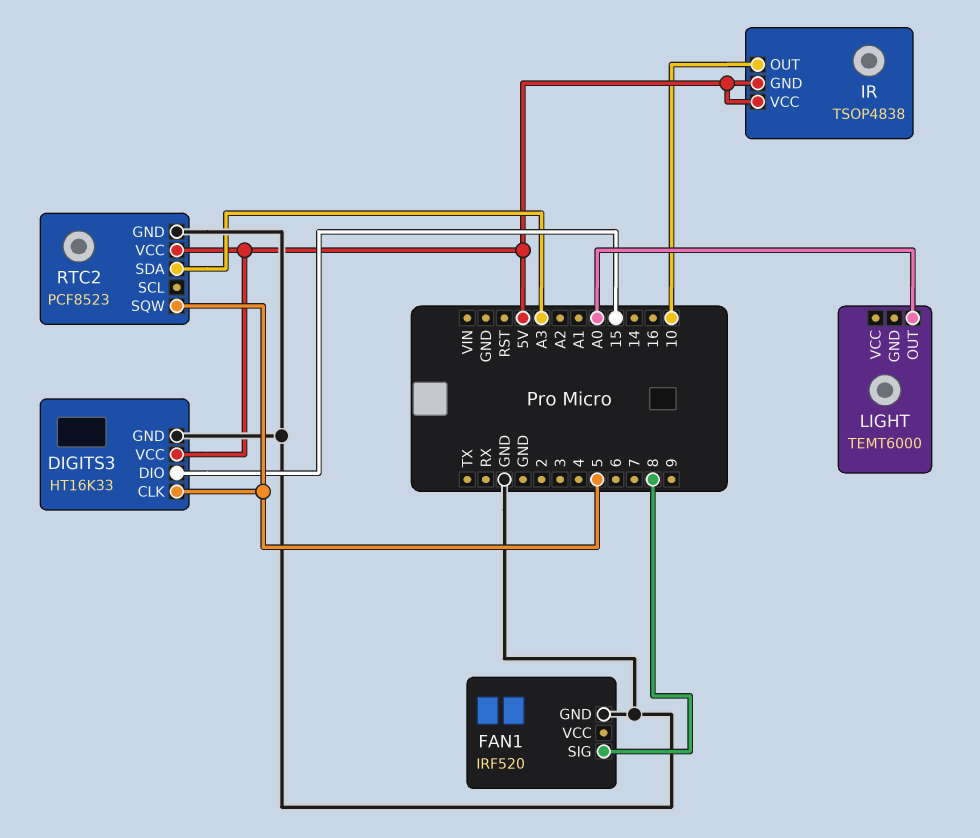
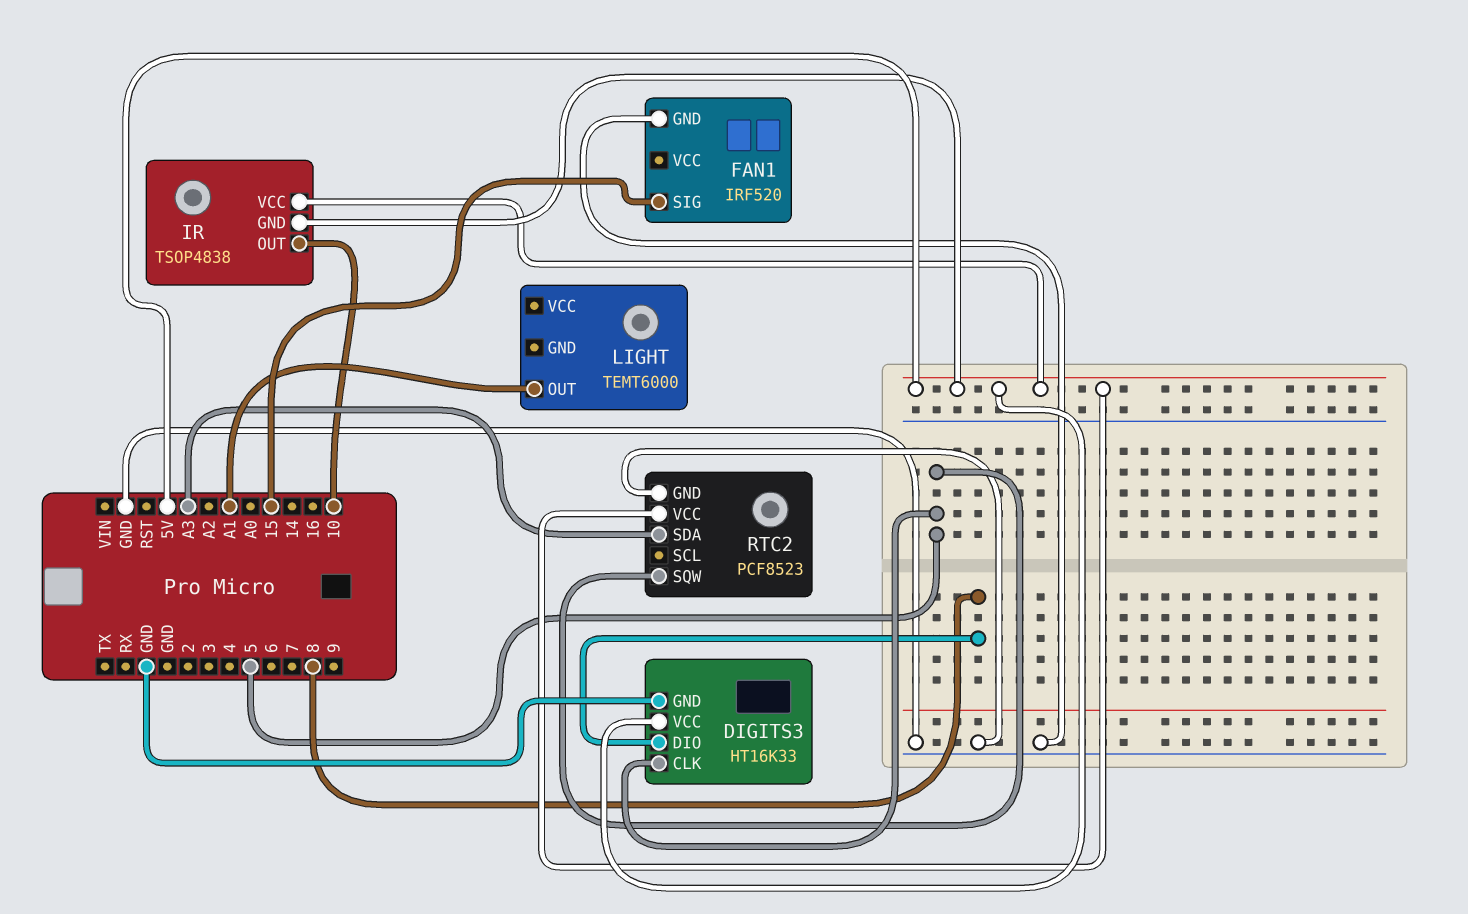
DIGITS3 pin DIO: 15 -> 8
FAN1 pin SIG: 8 -> 15
LIGHT pin OUT: A0 -> A1

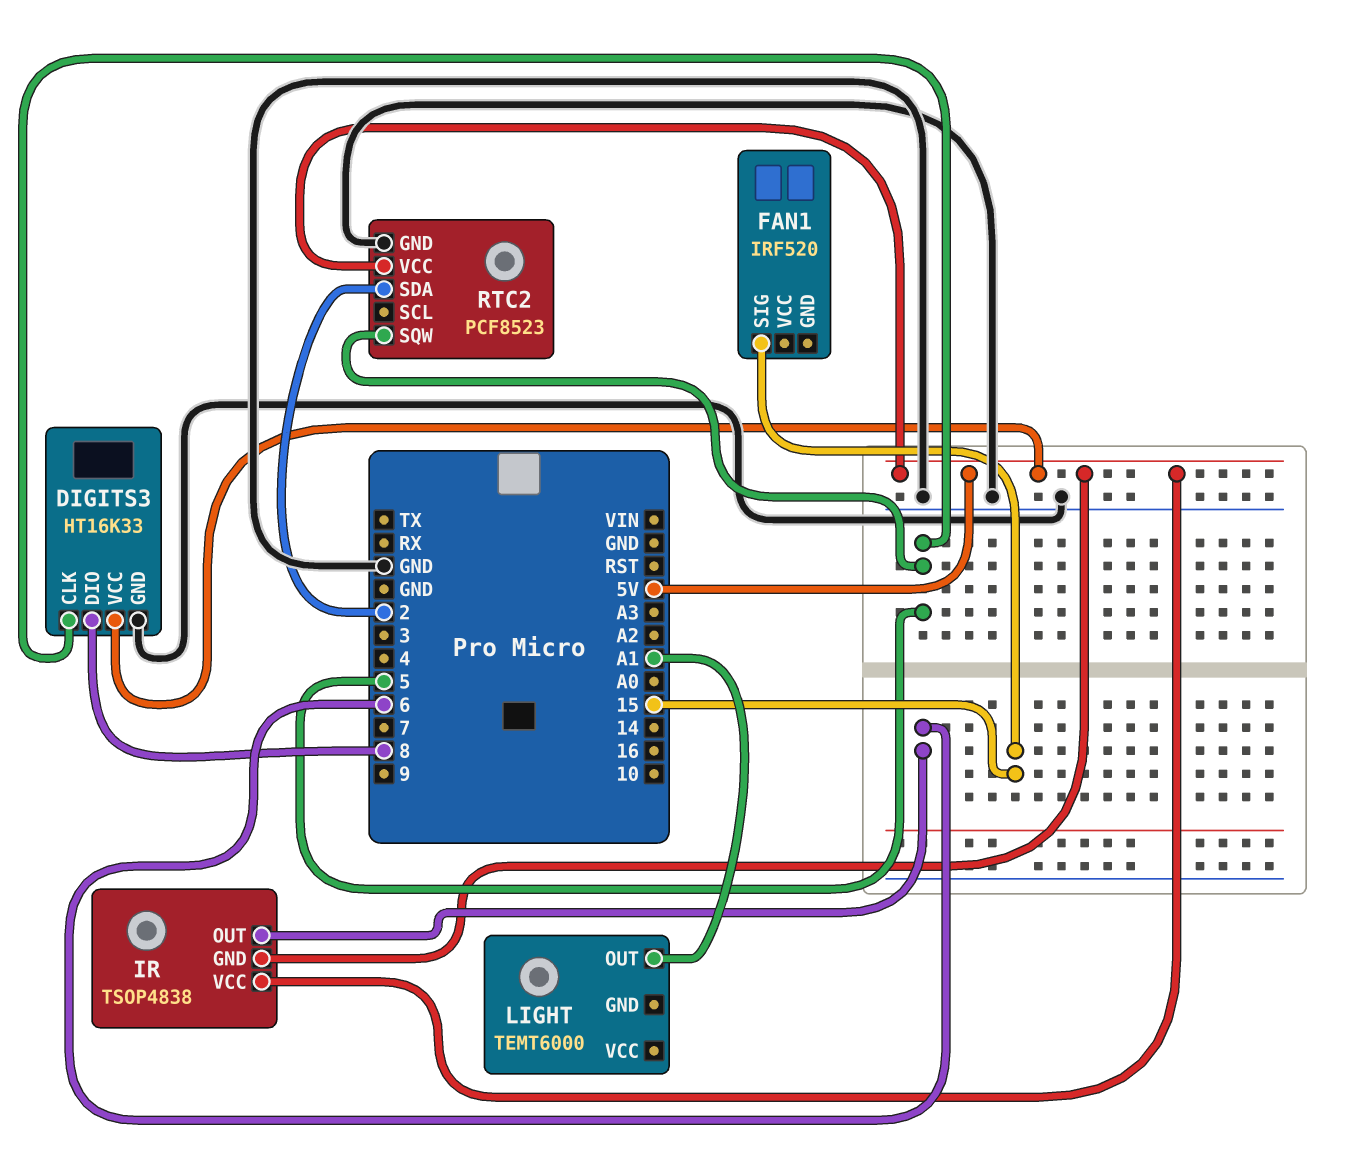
FAN1 pin GND: GND -> none
IR pin OUT: 10 -> 6
RTC2 pin SDA: A3 -> 2

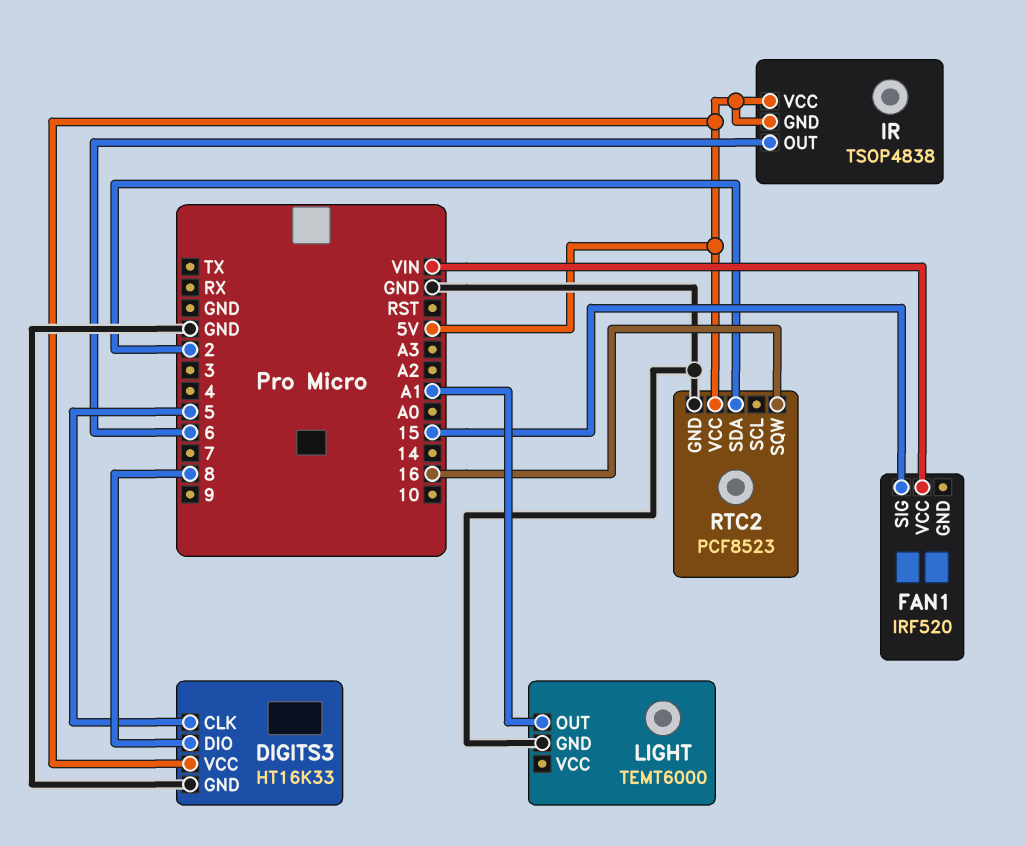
FAN1 pin VCC: none -> VIN
LIGHT pin GND: none -> GND
RTC2 pin SQW: 5 -> 16

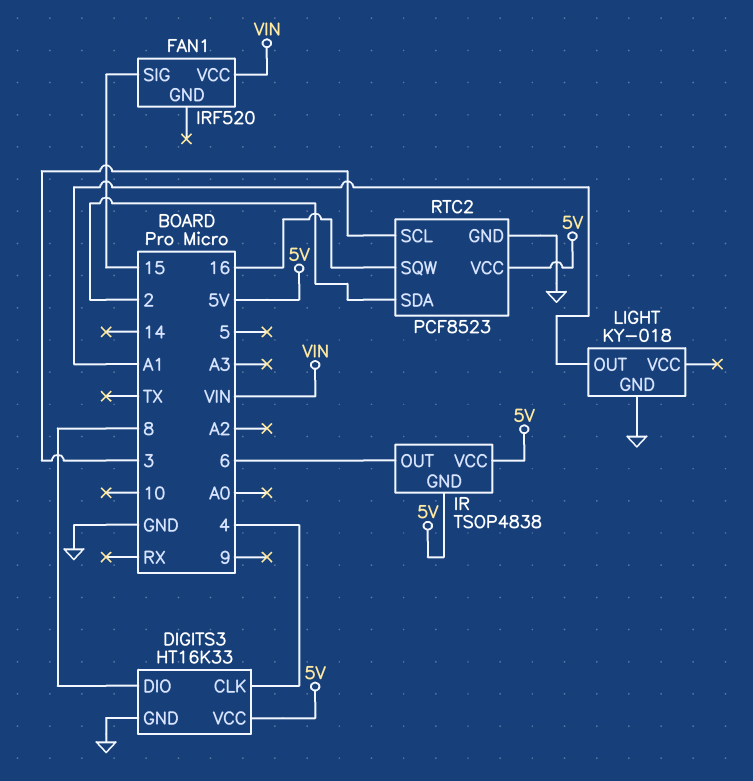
DIGITS3 pin CLK: 5 -> 4
LIGHT: TEMT6000 -> KY-018
RTC2 pin SCL: none -> 3

